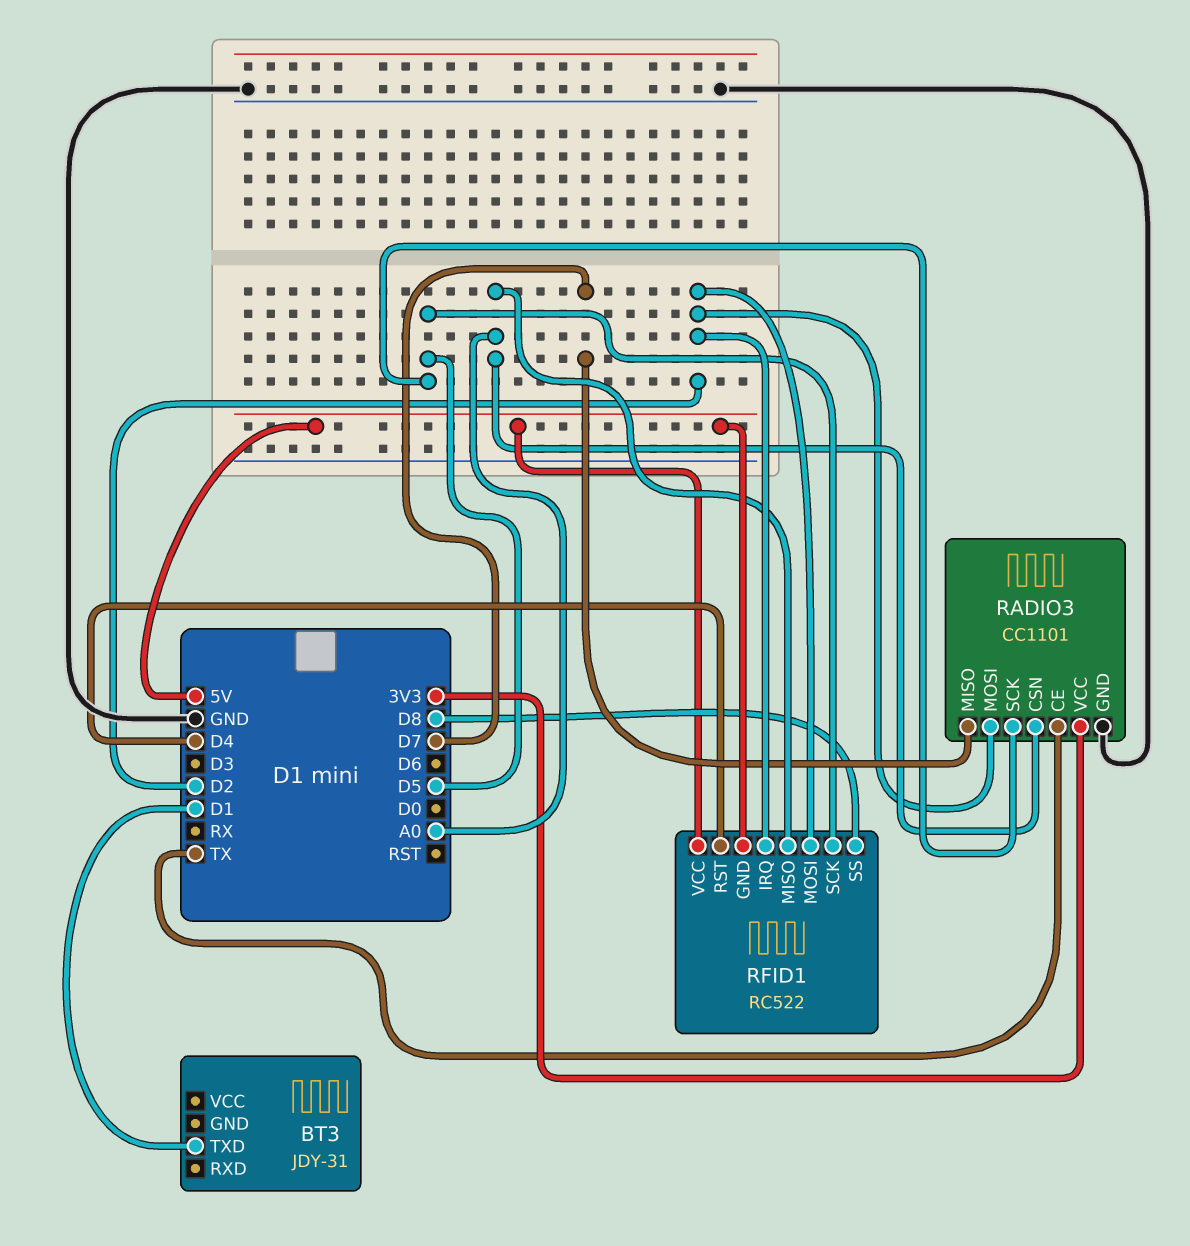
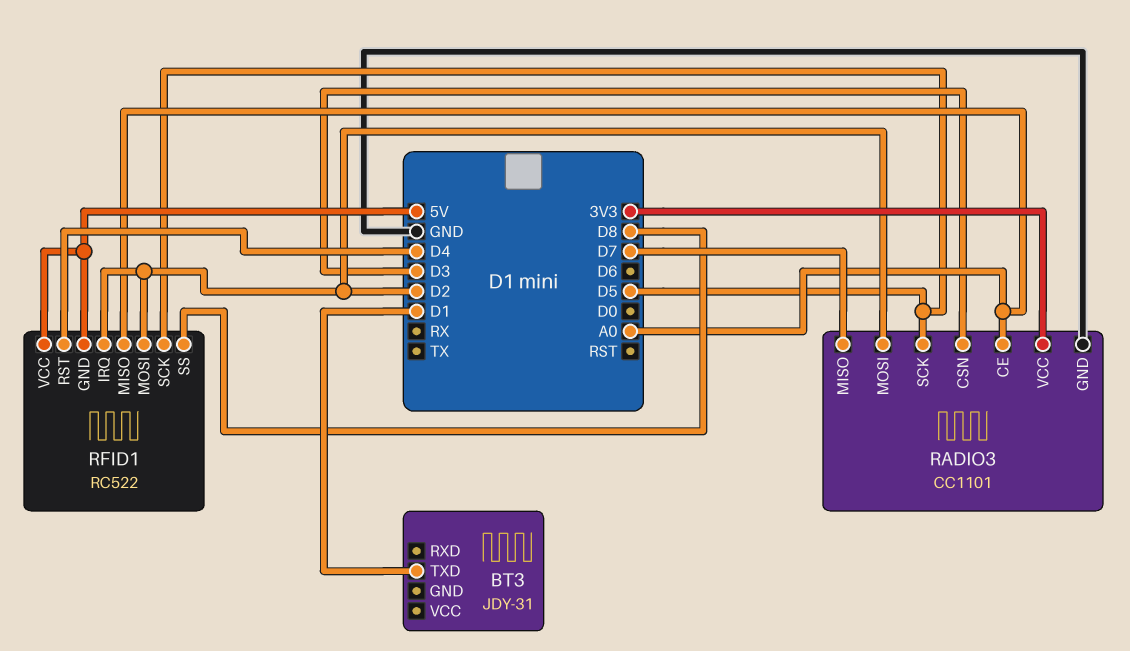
RADIO3 pin CE: TX -> A0
RADIO3 pin CSN: A0 -> D3

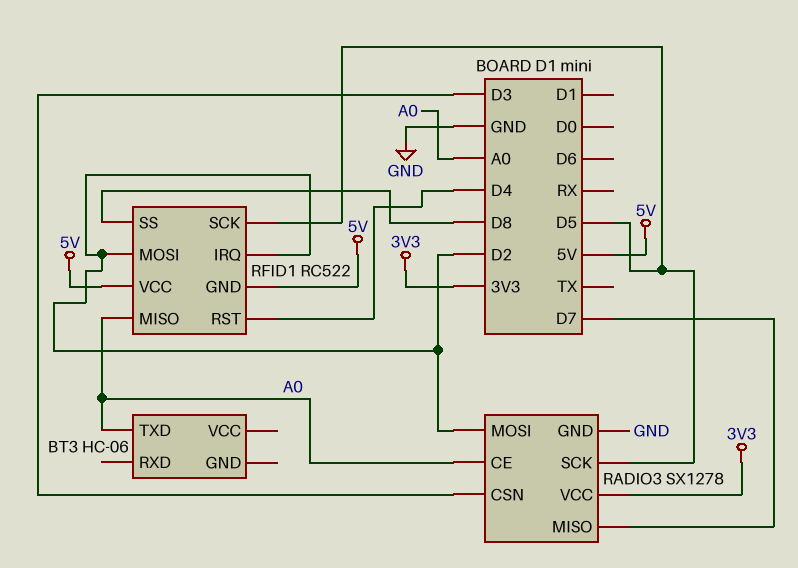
BT3: JDY-31 -> HC-06
BT3 pin TXD: D1 -> A0
RADIO3: CC1101 -> SX1278

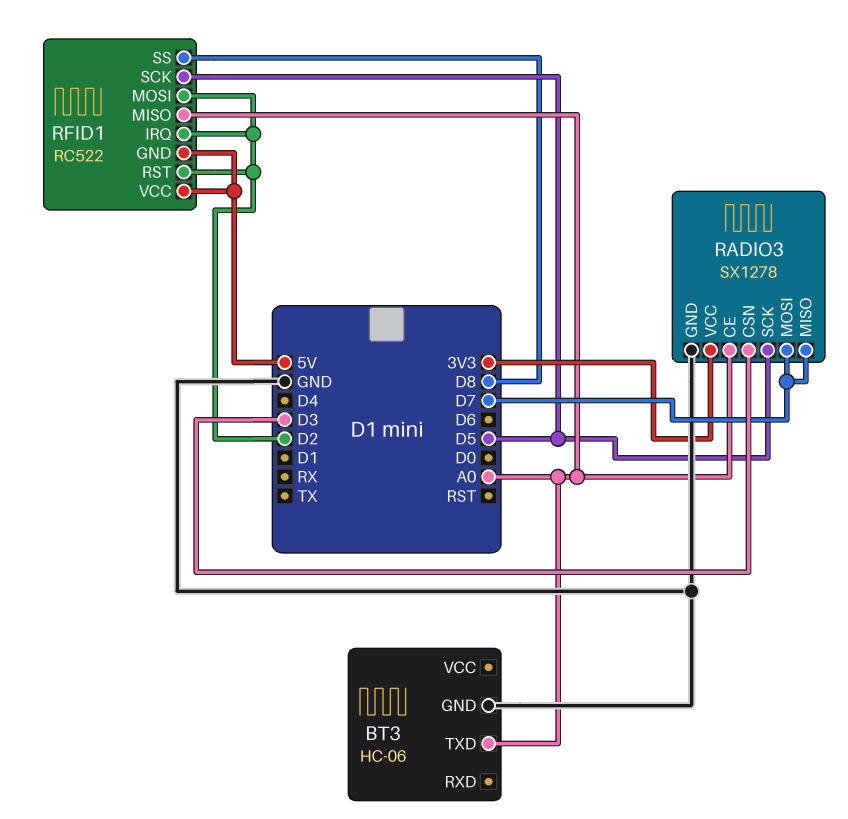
BT3 pin GND: none -> GND
RADIO3 pin MOSI: D2 -> D7
RFID1 pin RST: D4 -> D2

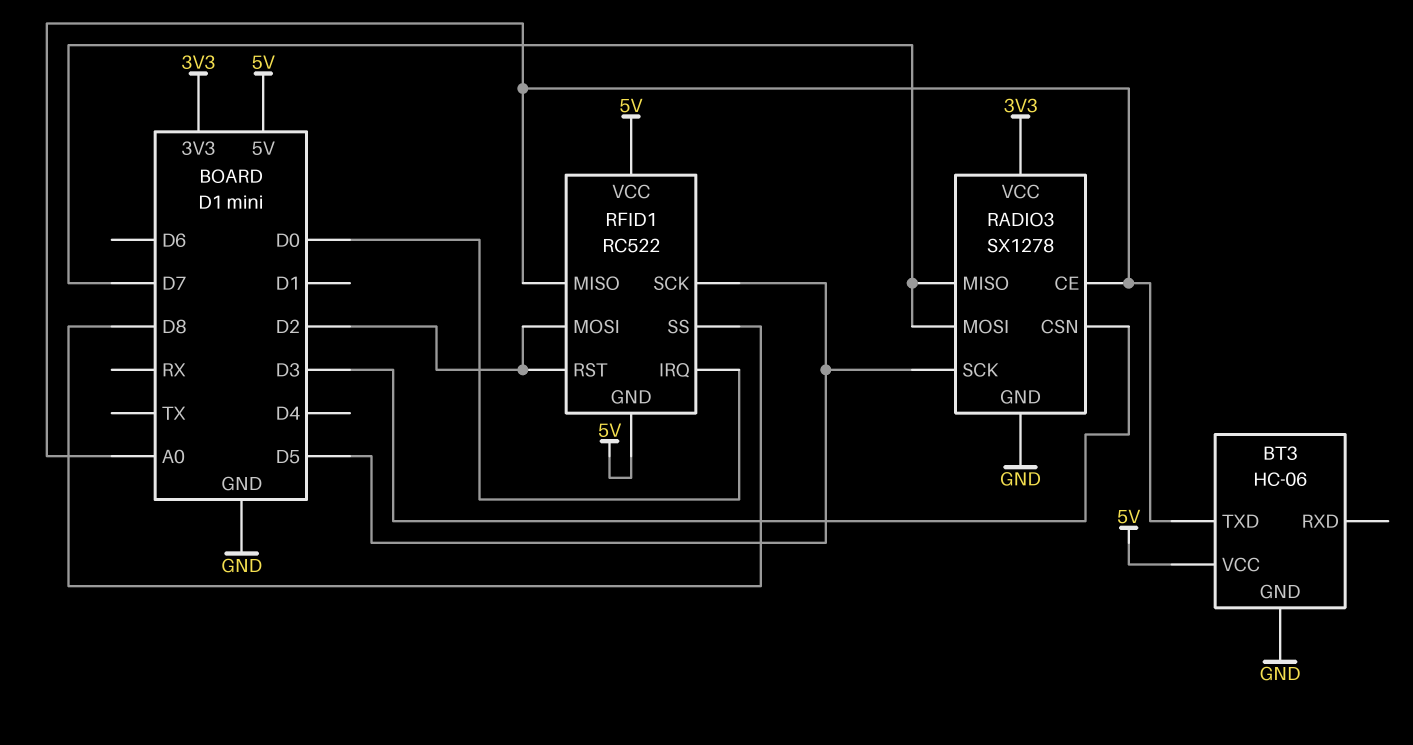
BT3 pin VCC: none -> 5V
RFID1 pin IRQ: D2 -> D0

